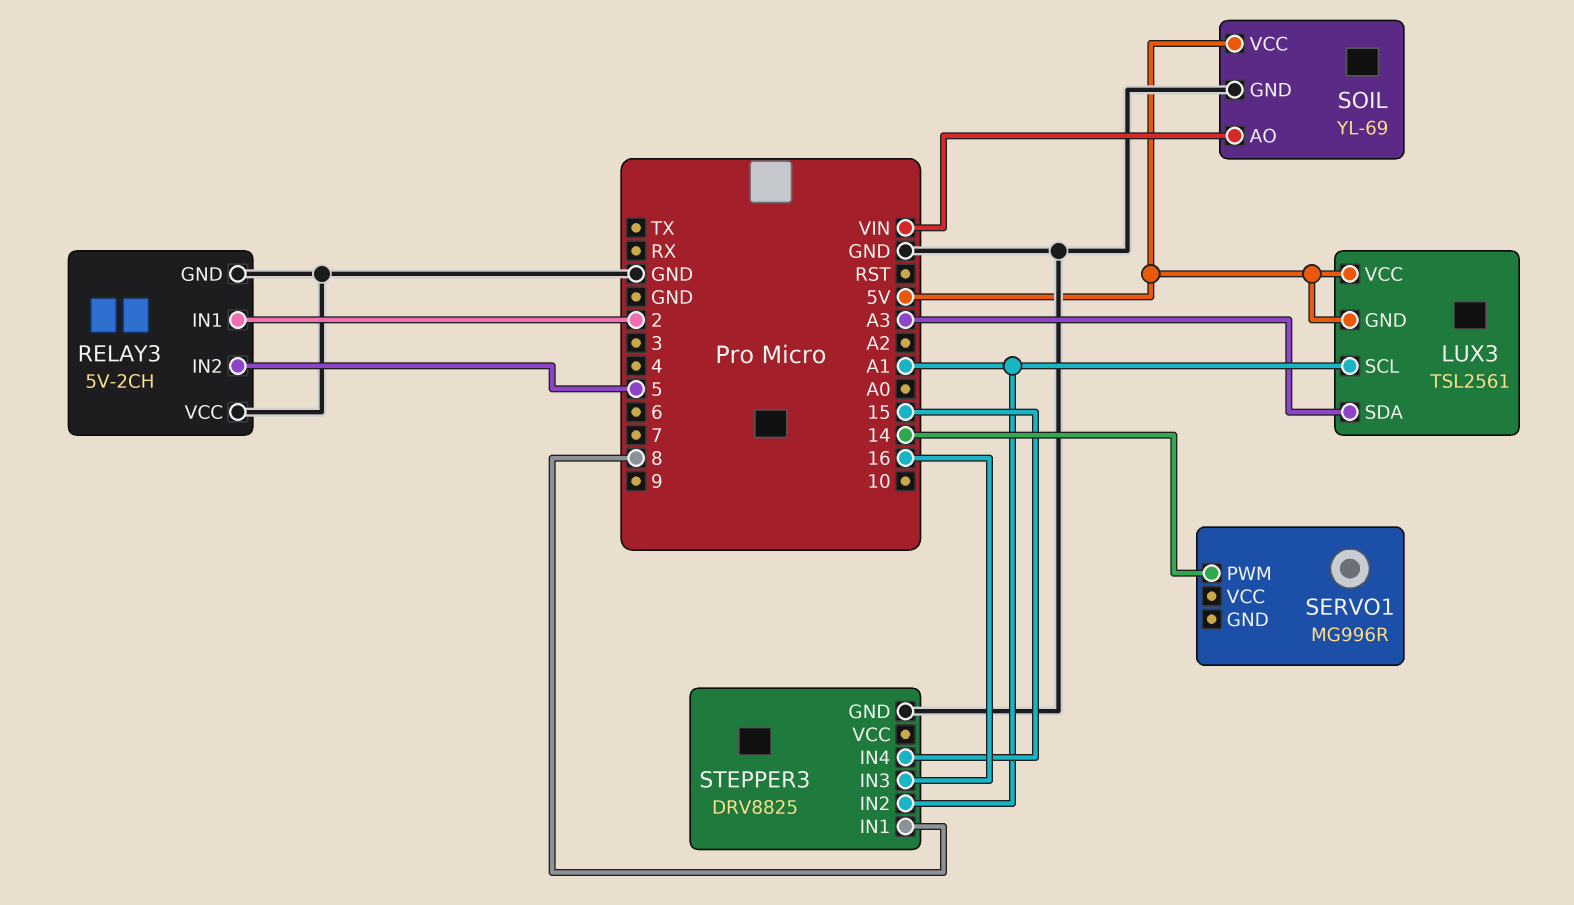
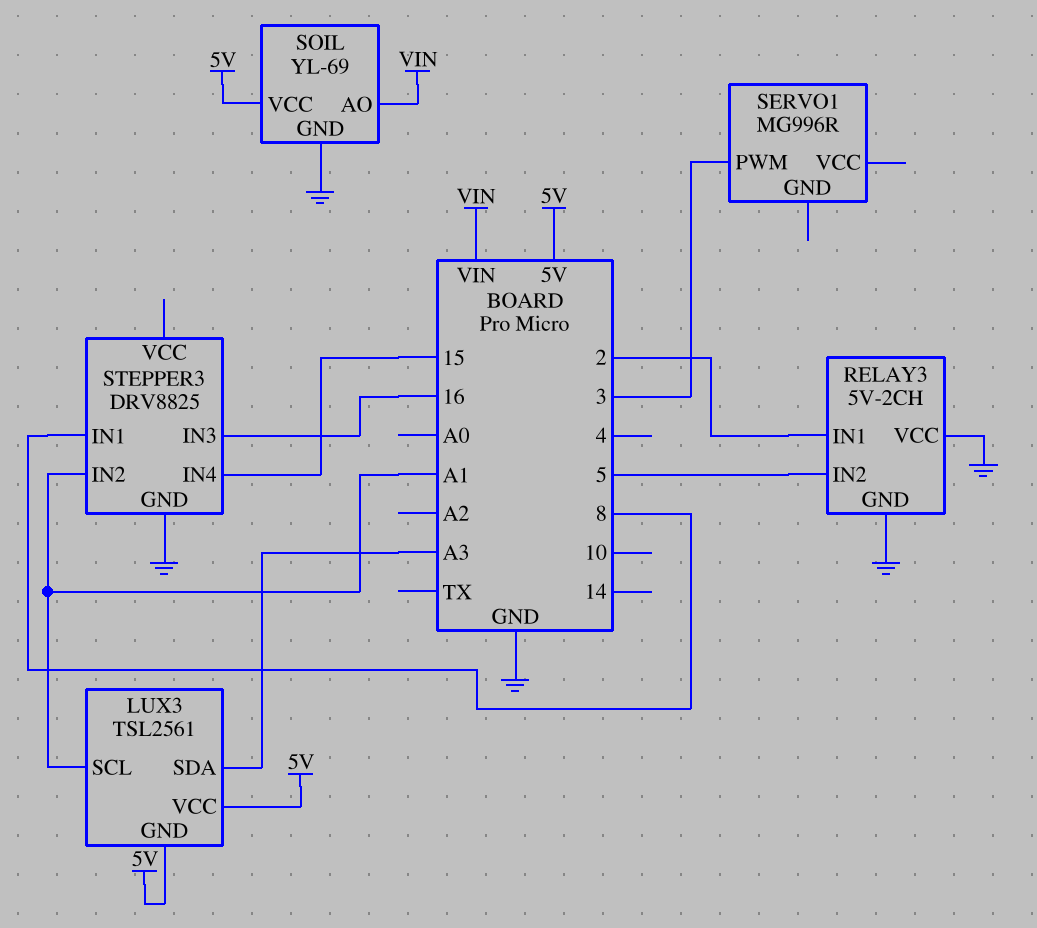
SERVO1 pin PWM: 14 -> 3

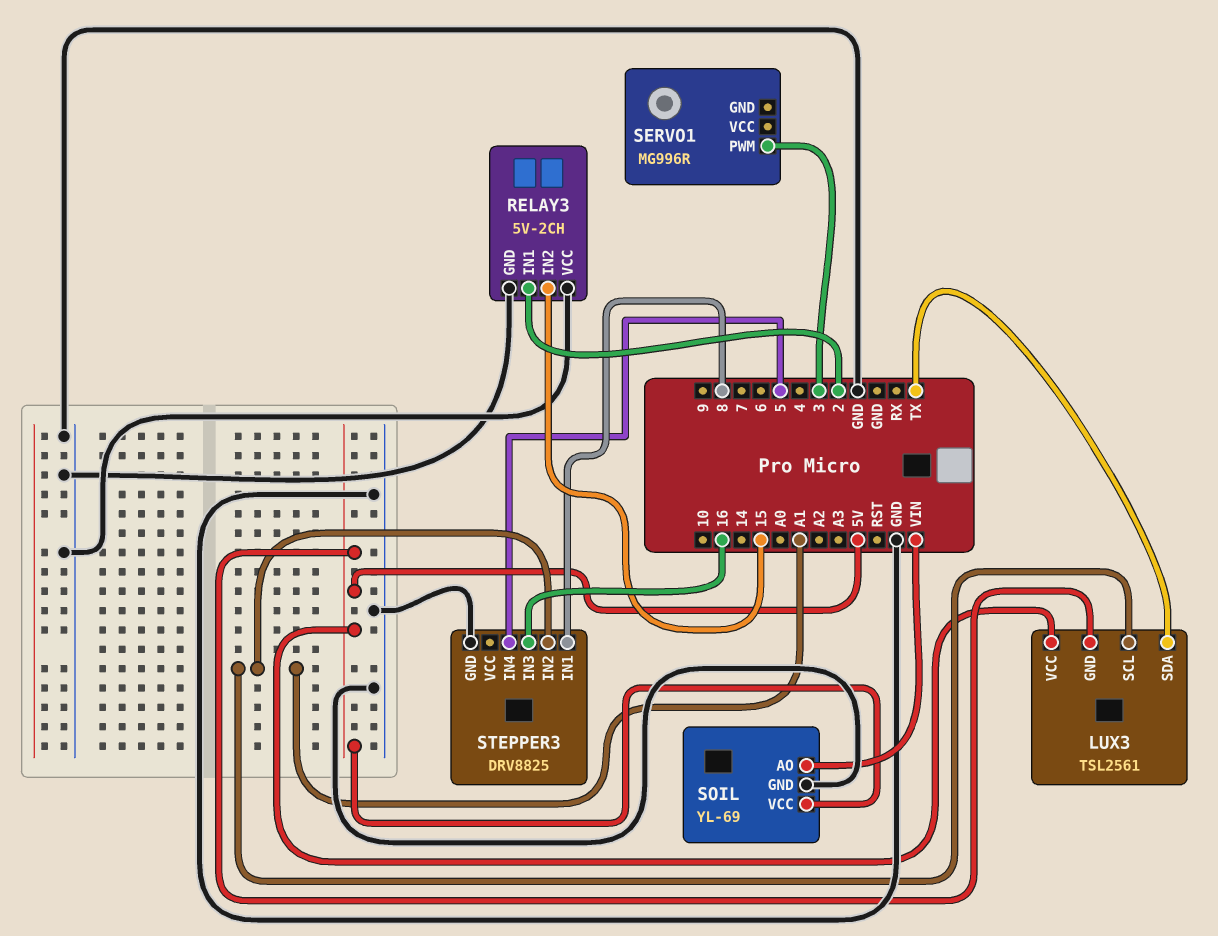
LUX3 pin SDA: A3 -> TX
RELAY3 pin IN2: 5 -> 15
STEPPER3 pin IN4: 15 -> 5

